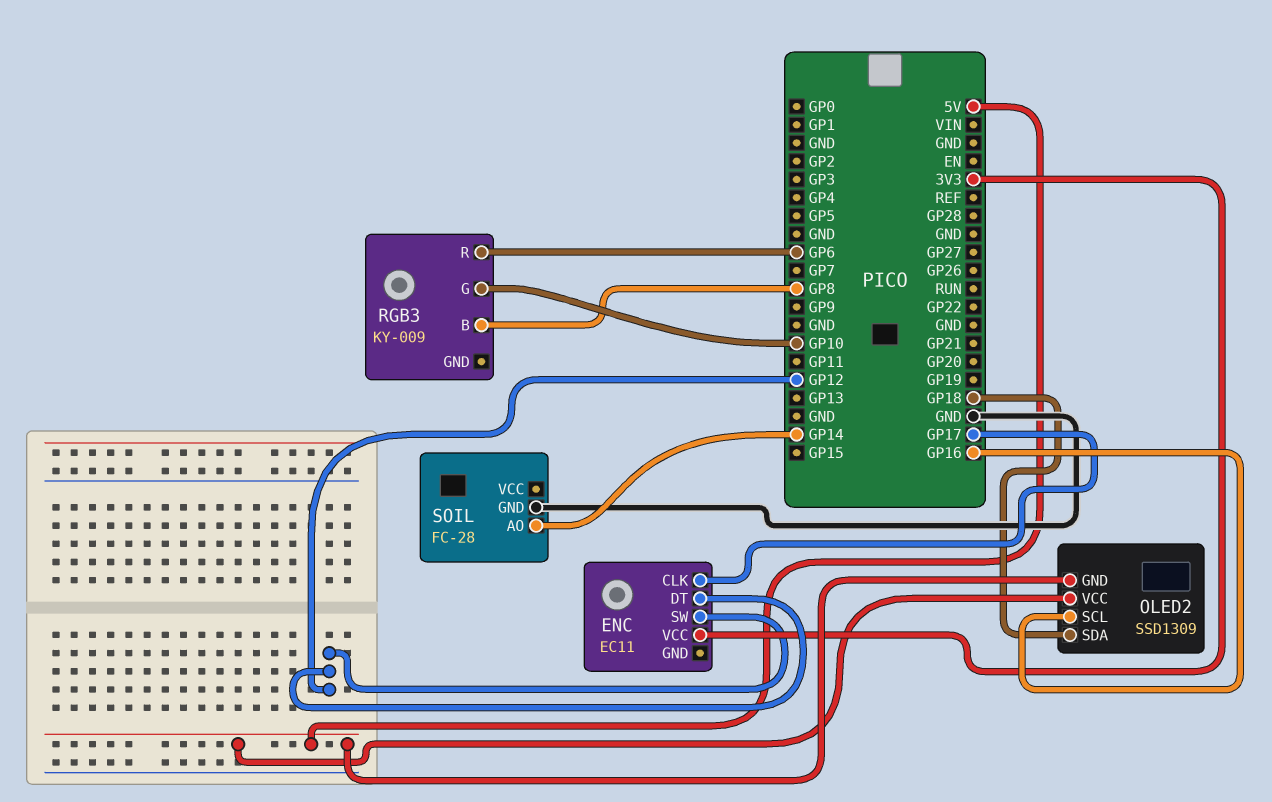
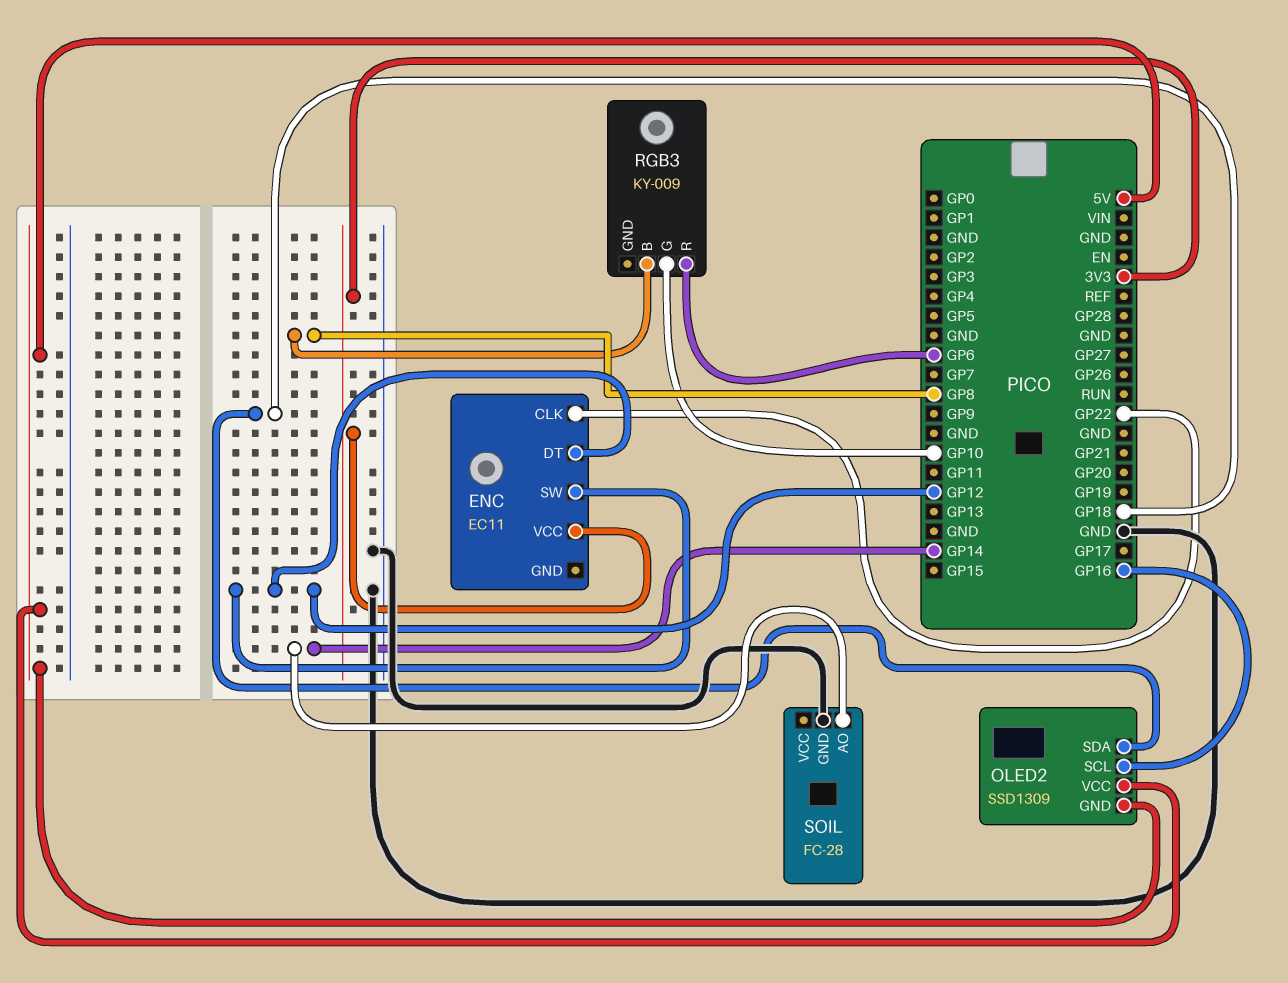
ENC pin CLK: GP17 -> GP22

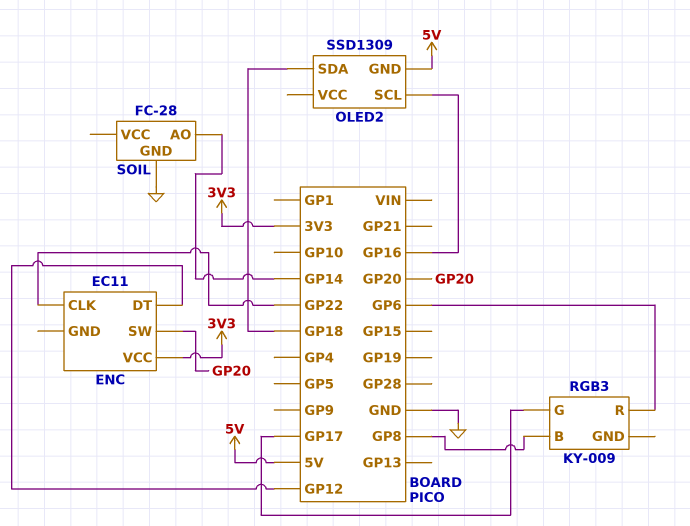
ENC pin SW: GP12 -> GP20
OLED2 pin VCC: 5V -> none
RGB3 pin G: GP10 -> GP17

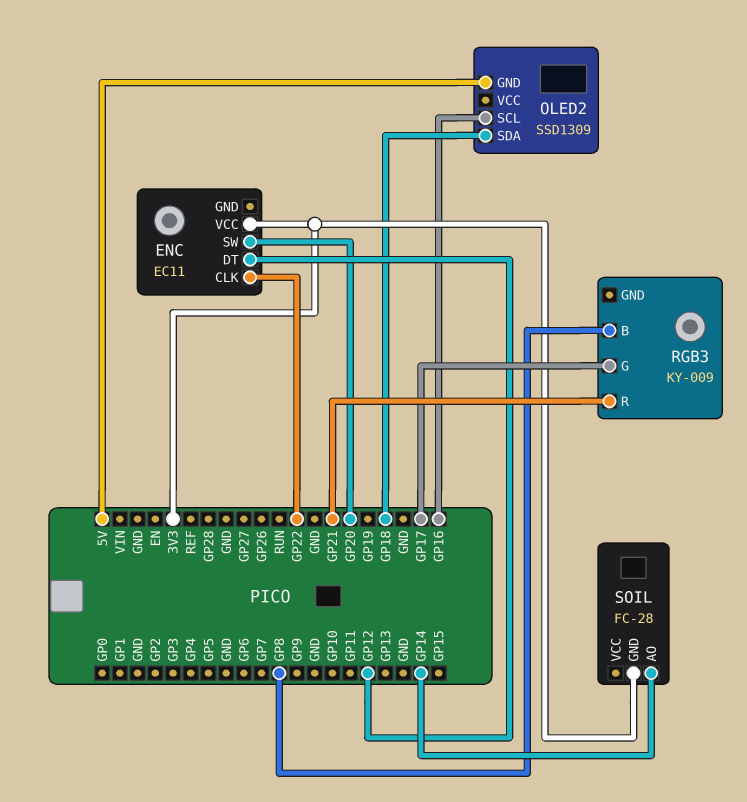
RGB3 pin R: GP6 -> GP21
SOIL pin GND: GND -> 3V3

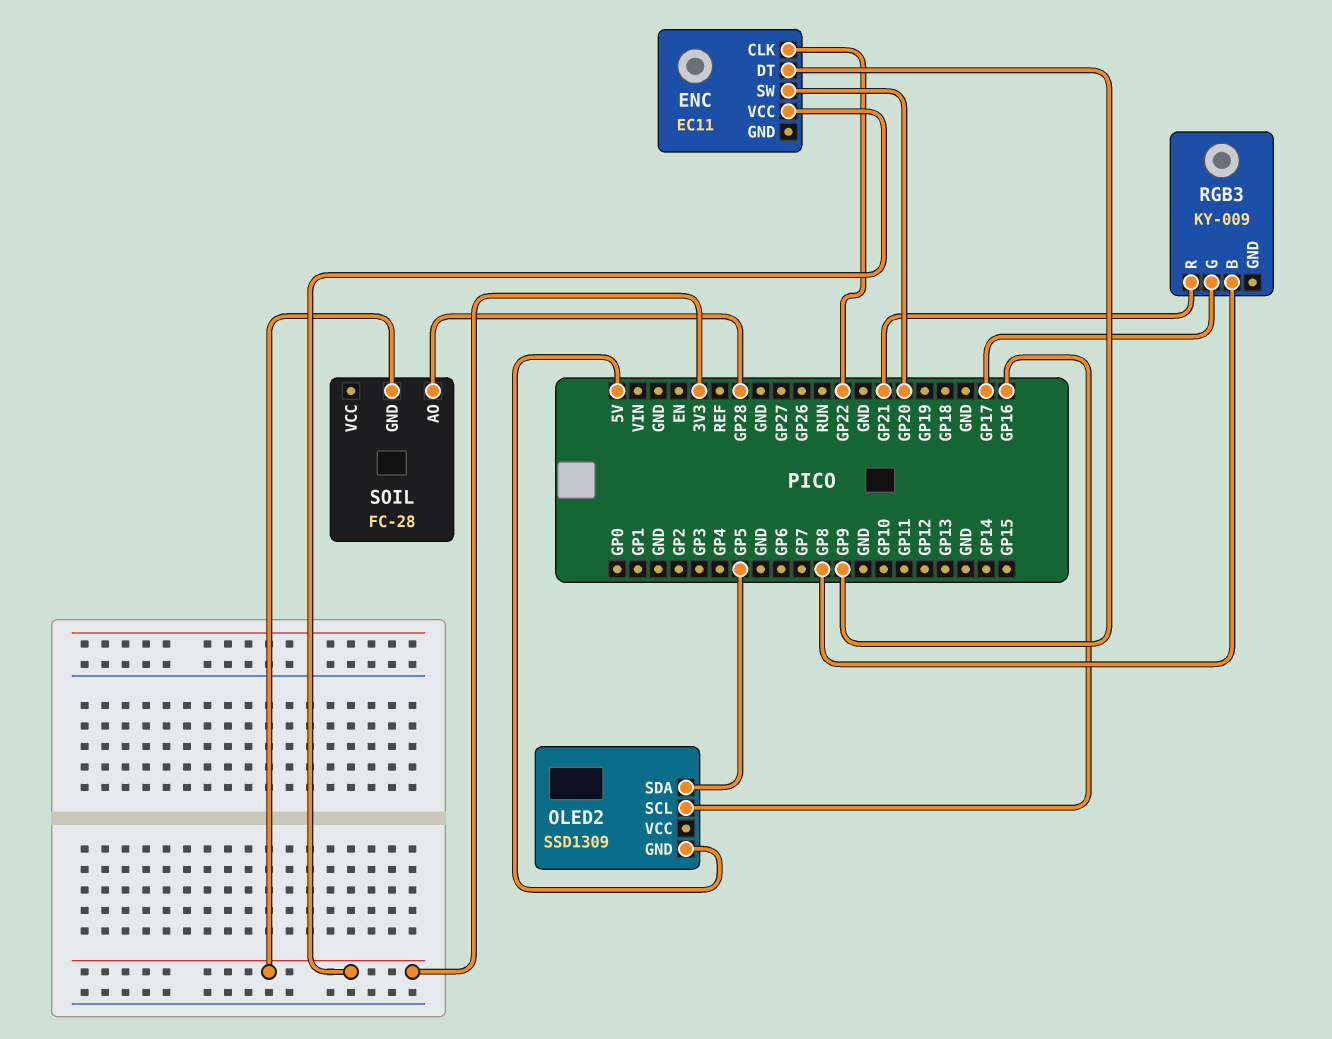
ENC pin DT: GP12 -> GP9
OLED2 pin SDA: GP18 -> GP5
SOIL pin AO: GP14 -> GP28

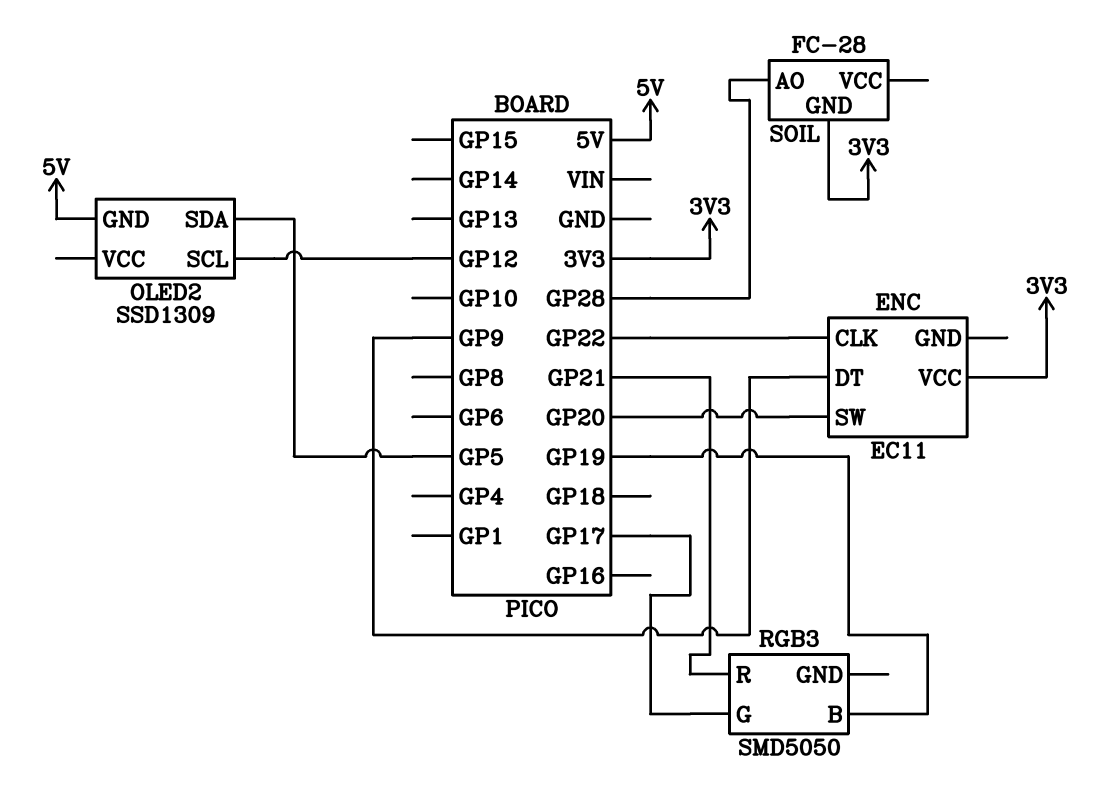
OLED2 pin SCL: GP16 -> GP12
RGB3: KY-009 -> SMD5050
RGB3 pin B: GP8 -> GP19

